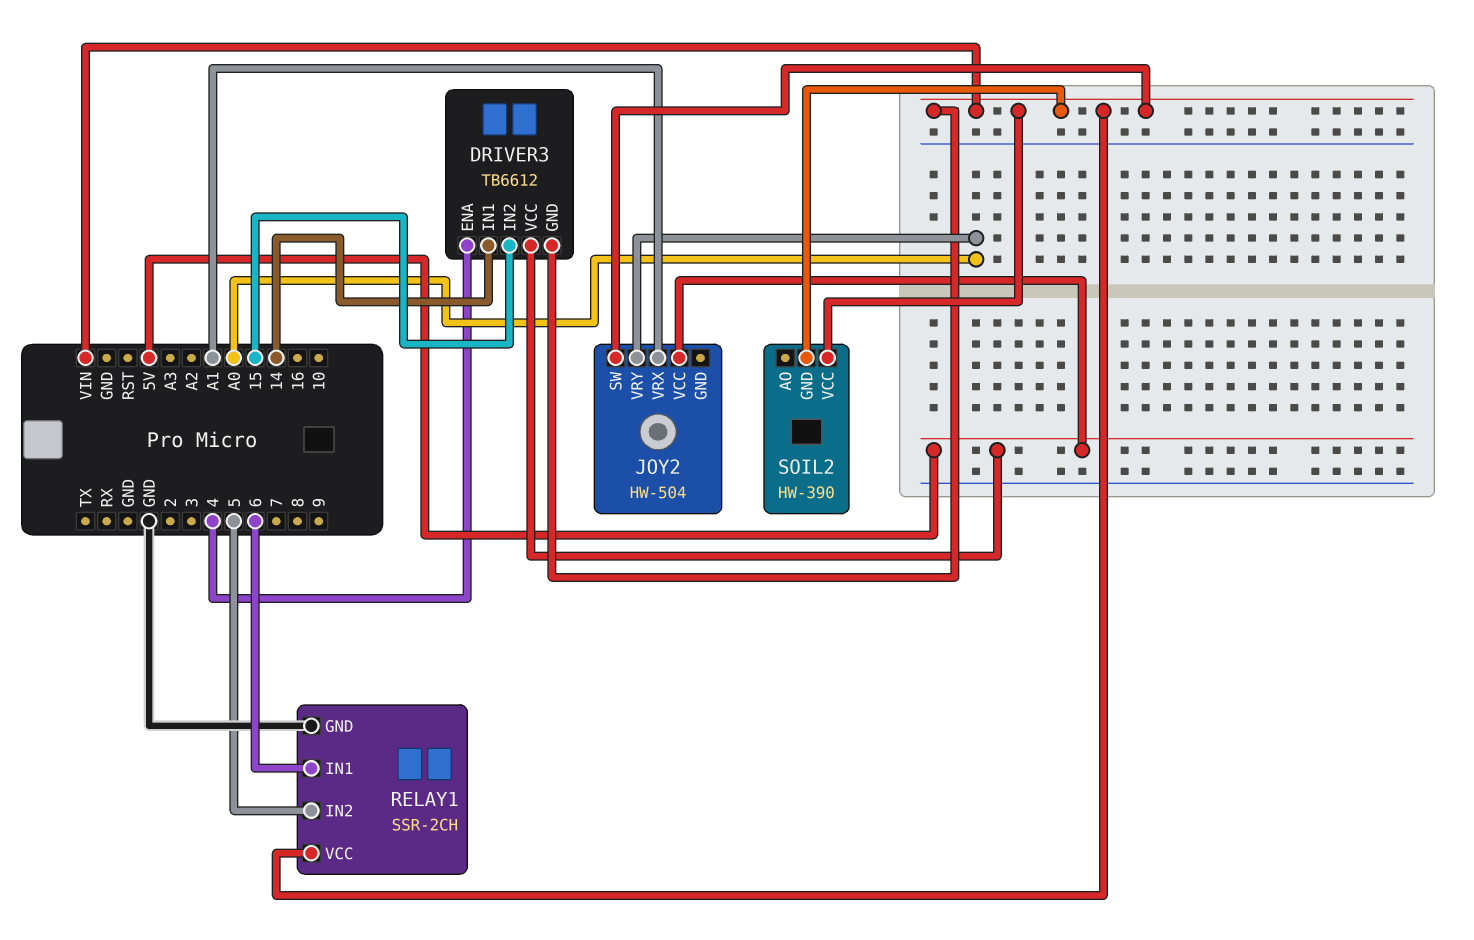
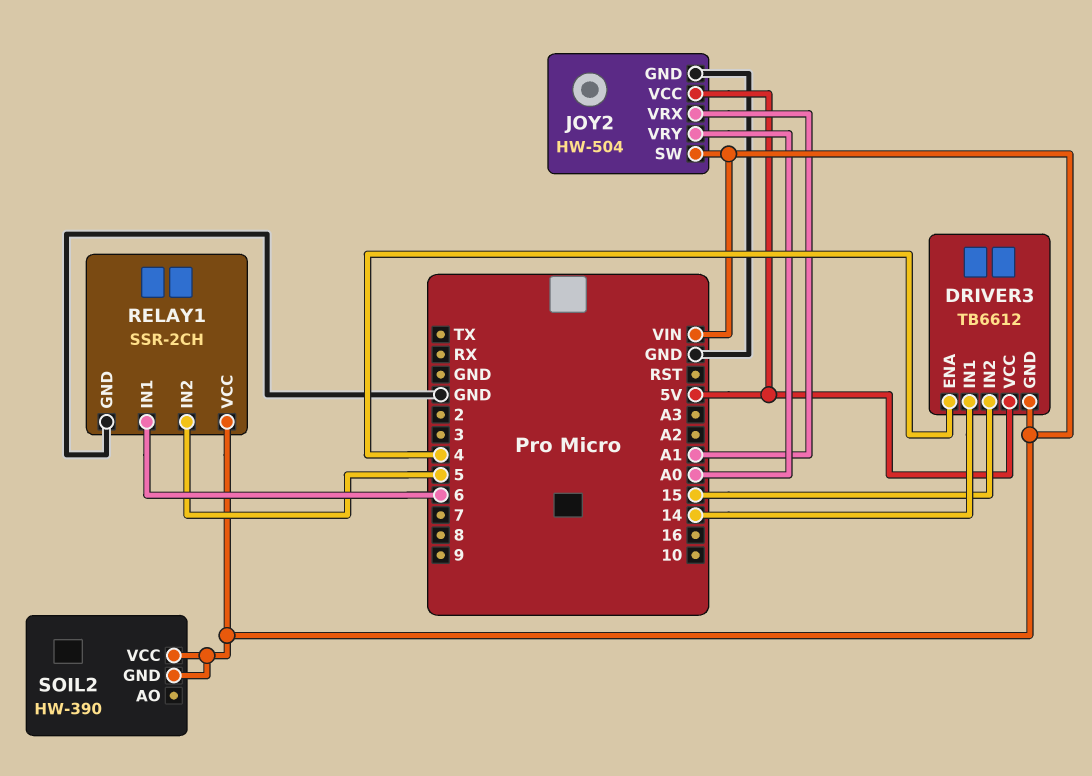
JOY2 pin GND: none -> GND

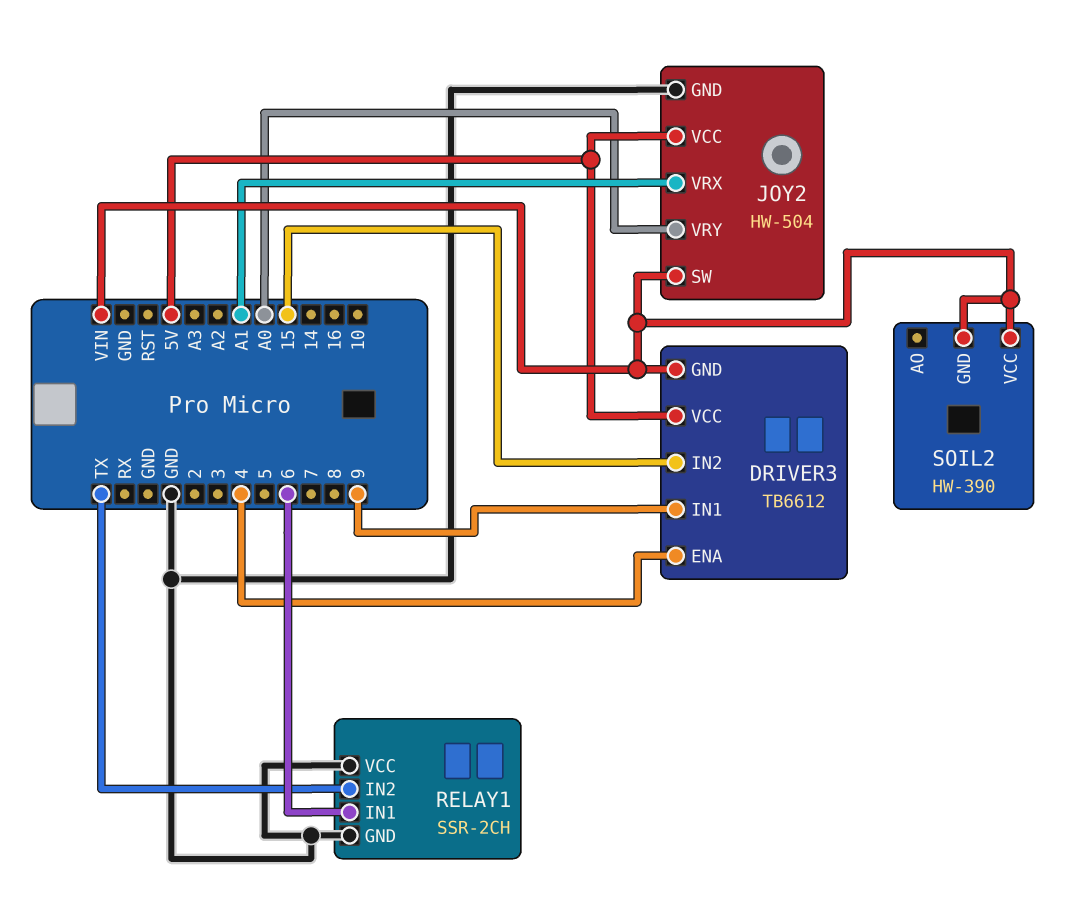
DRIVER3 pin IN1: 14 -> 9
RELAY1 pin IN2: 5 -> TX
RELAY1 pin VCC: VIN -> GND

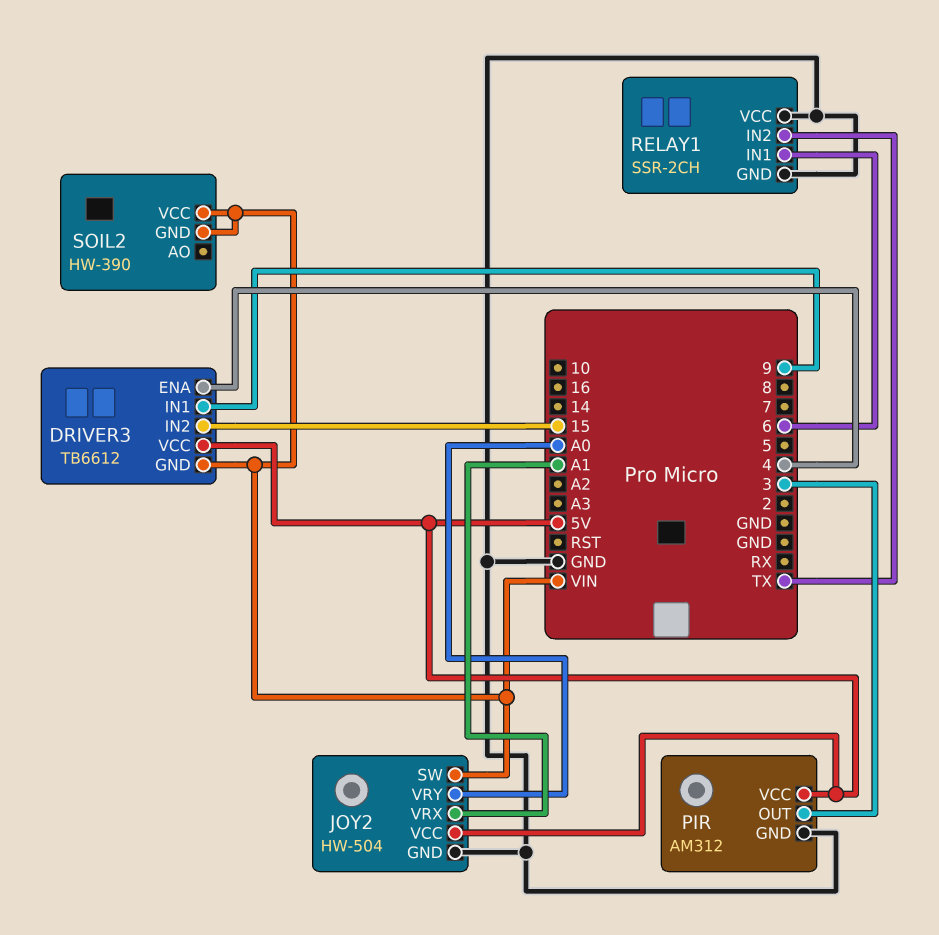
PIR: none -> AM312
PIR pin GND: none -> GND
PIR pin OUT: none -> 3
PIR pin VCC: none -> 5V

